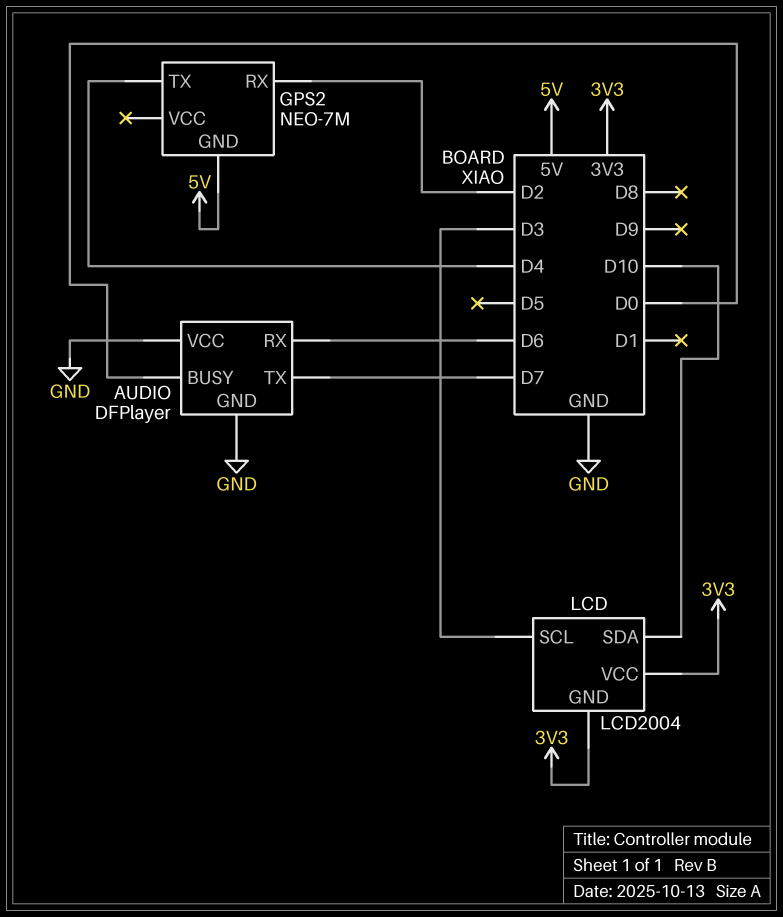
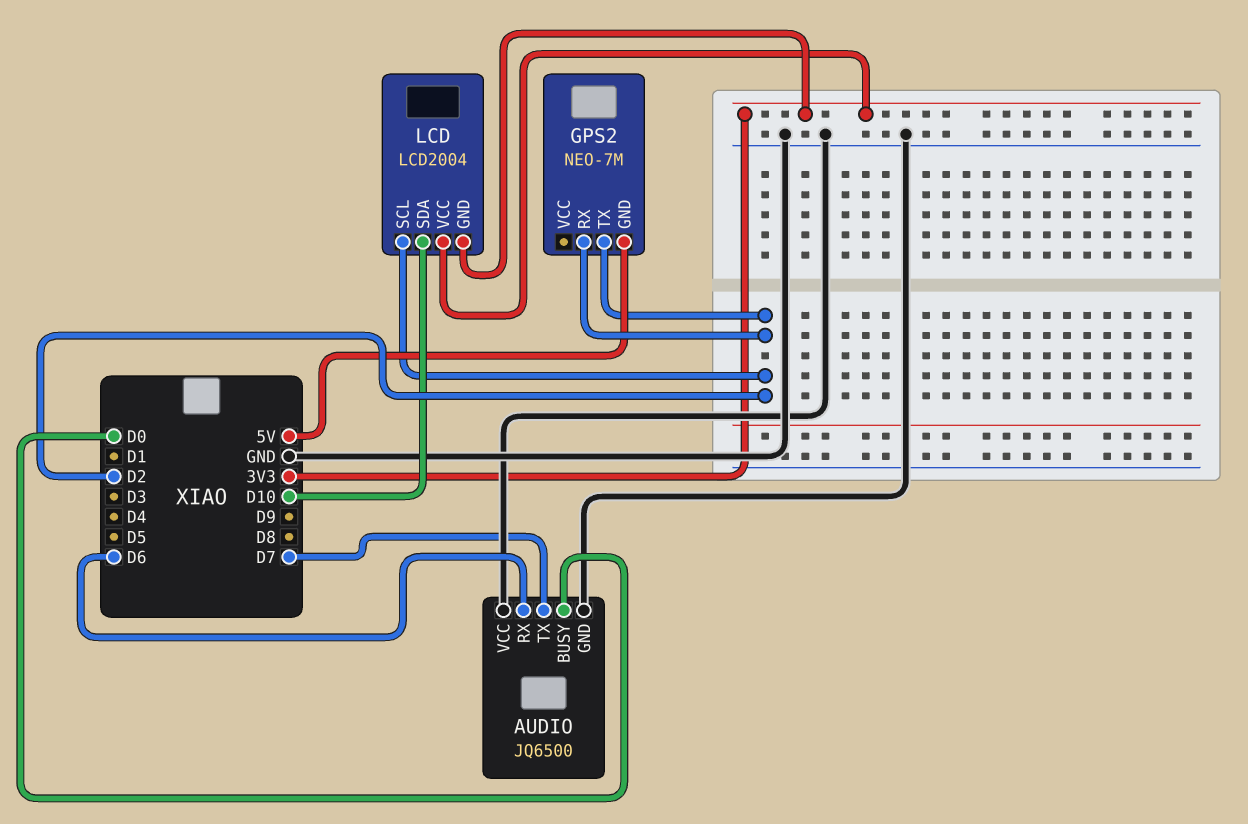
AUDIO: DFPlayer -> JQ6500
GPS2 pin TX: D4 -> D2
LCD pin SCL: D3 -> D2

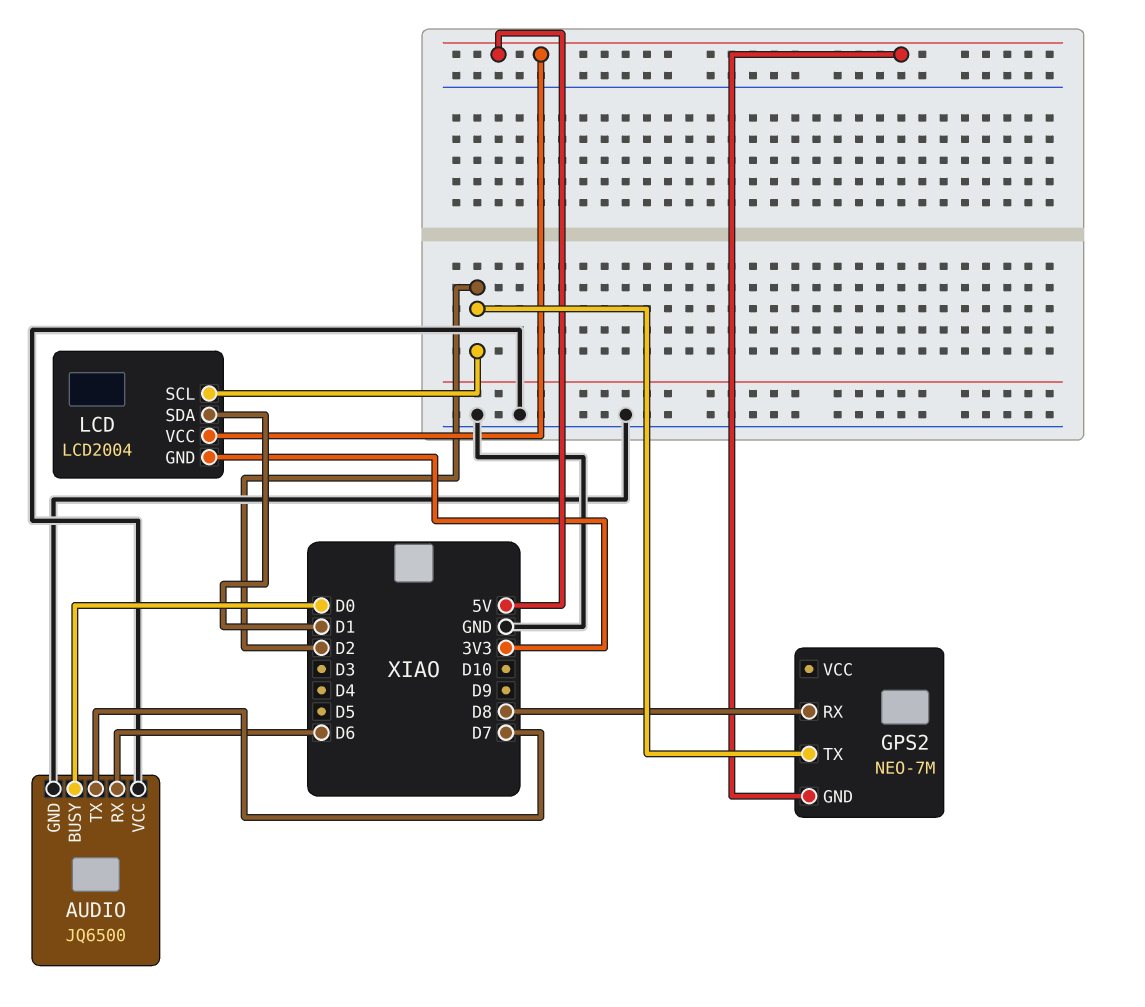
GPS2 pin RX: D2 -> D8
LCD pin SDA: D10 -> D1
LCD pin VCC: 3V3 -> 5V

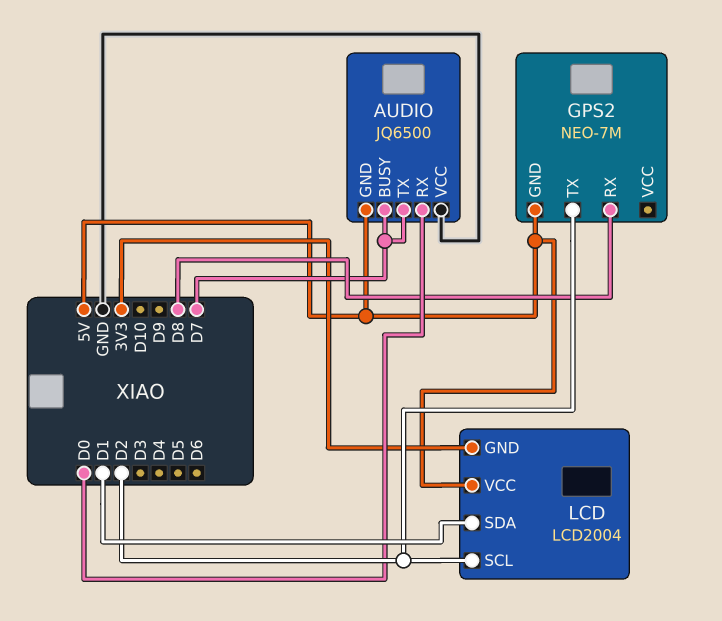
AUDIO pin BUSY: D0 -> D7
AUDIO pin GND: GND -> 5V
AUDIO pin RX: D6 -> D0

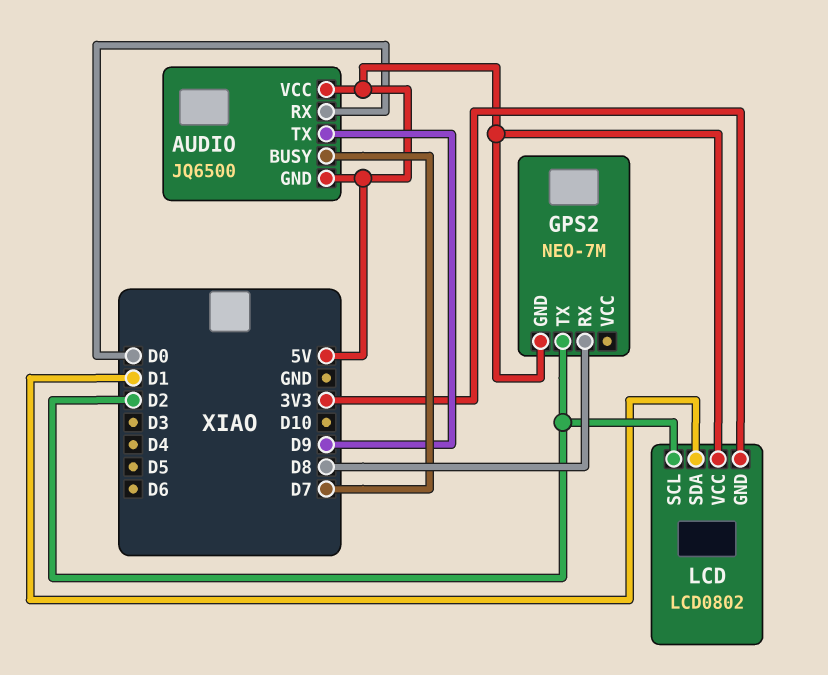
AUDIO pin TX: D7 -> D9
AUDIO pin VCC: GND -> 5V
LCD: LCD2004 -> LCD0802

